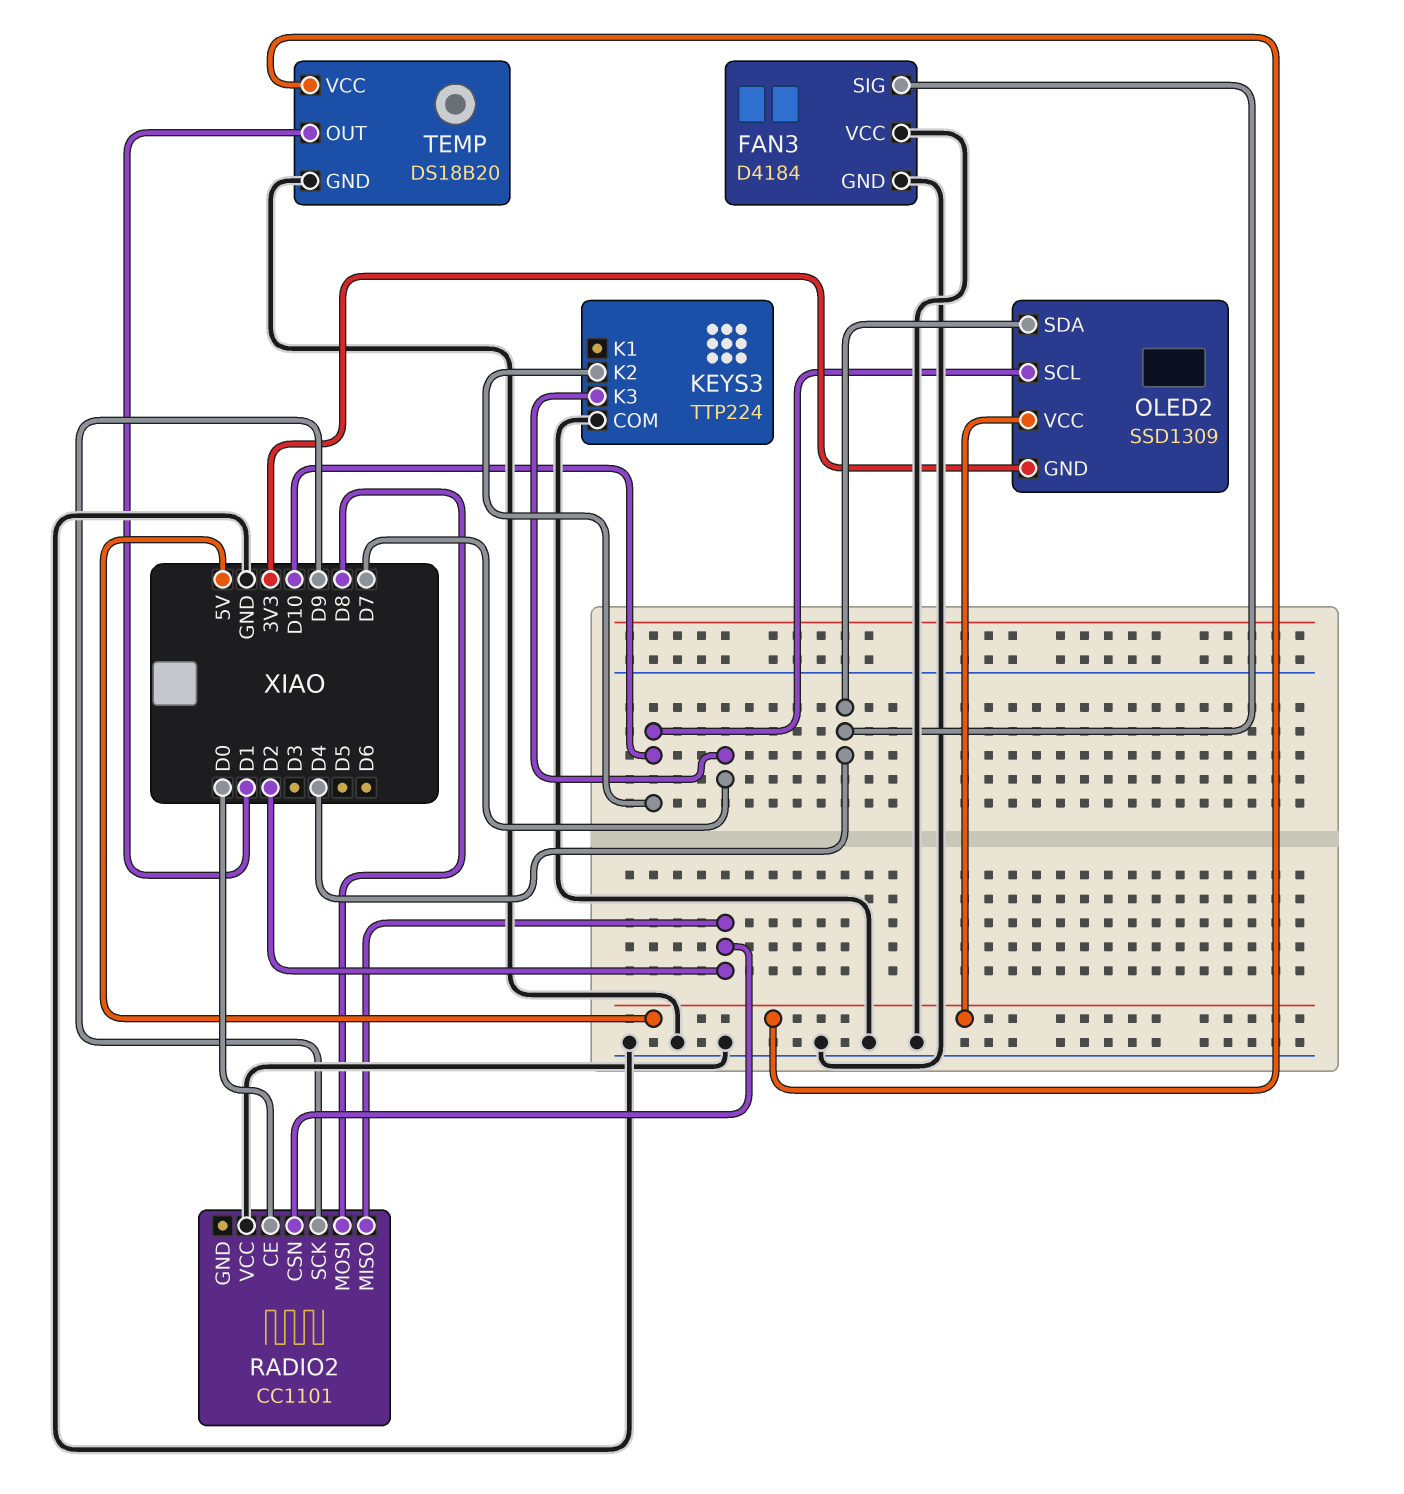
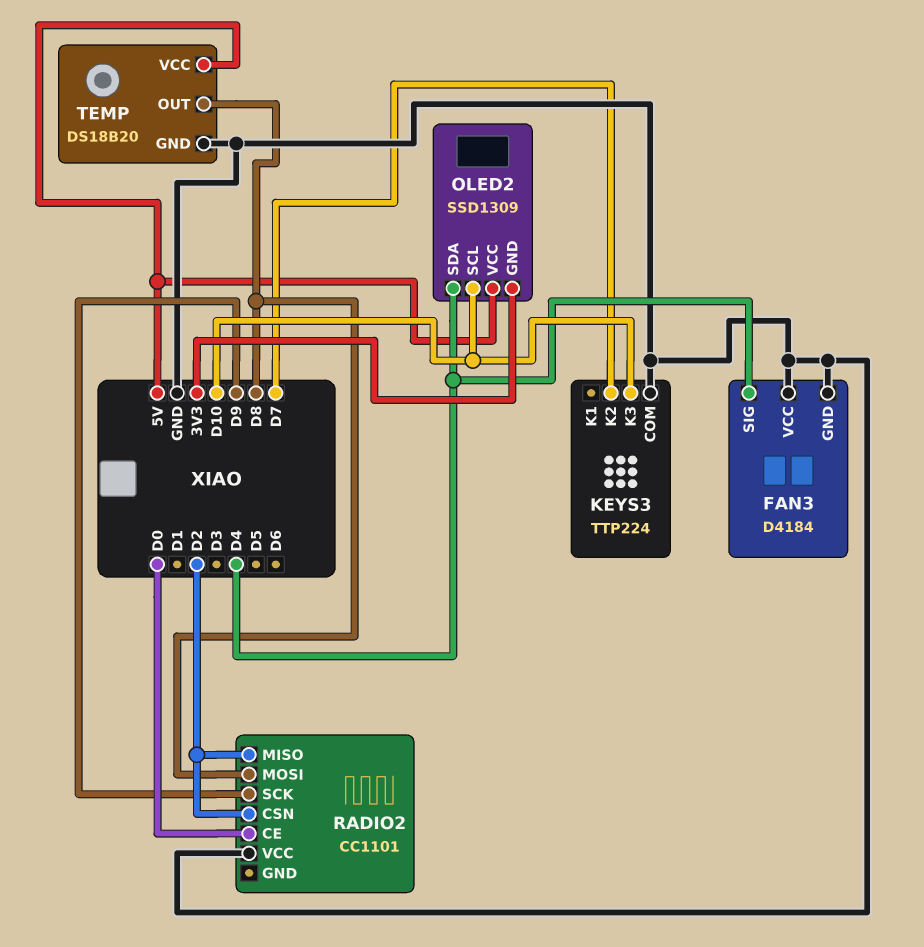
KEYS3 pin K2: D10 -> D7
KEYS3 pin K3: D7 -> D10
TEMP pin OUT: D1 -> D8

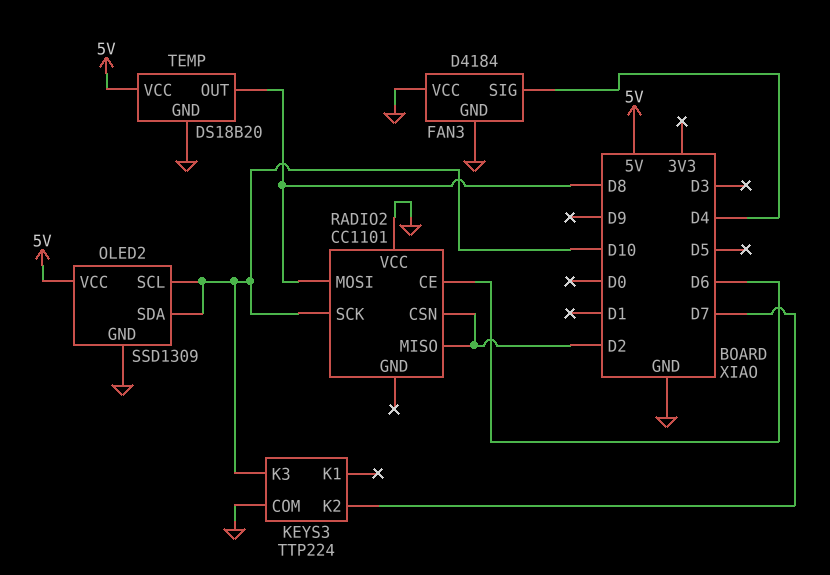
OLED2 pin GND: 3V3 -> GND
OLED2 pin SDA: D4 -> D10
RADIO2 pin CE: D0 -> D6
RADIO2 pin SCK: D9 -> D10

